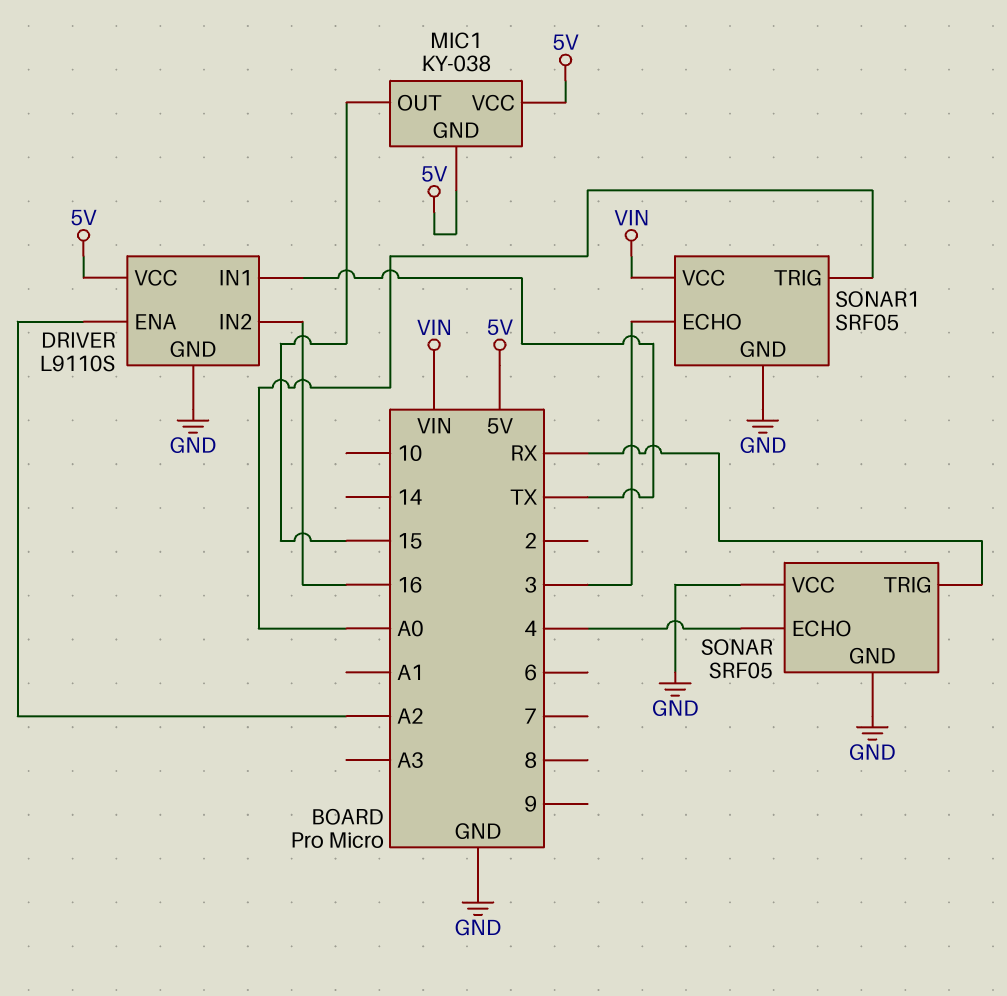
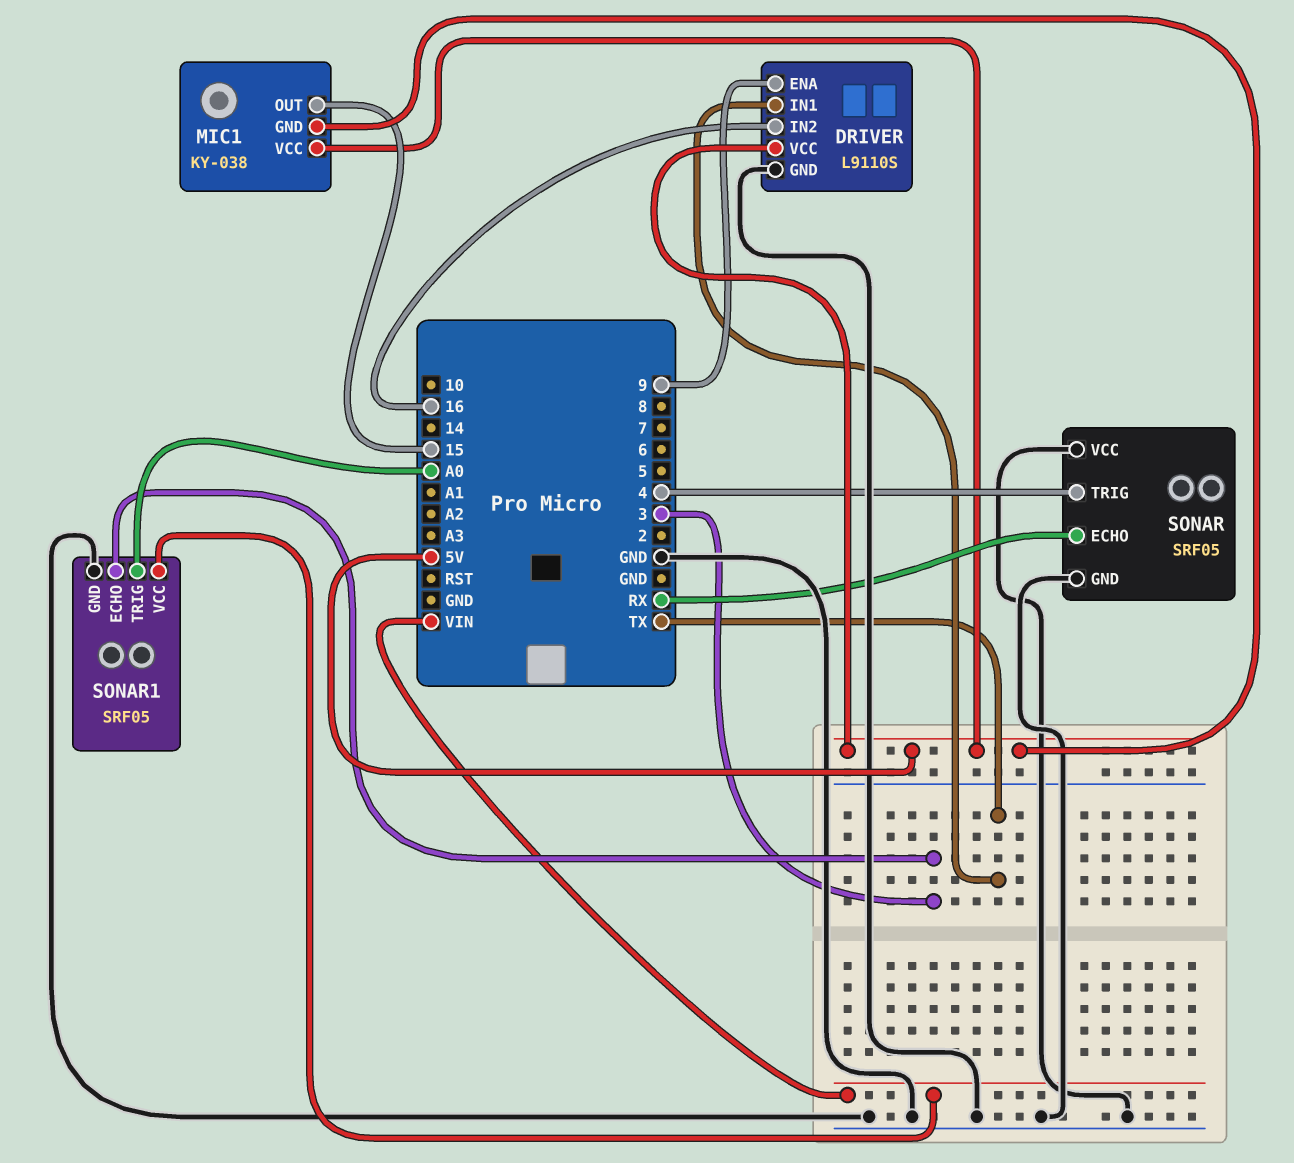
DRIVER pin ENA: A2 -> 9
SONAR pin ECHO: 4 -> RX
SONAR pin TRIG: RX -> 4

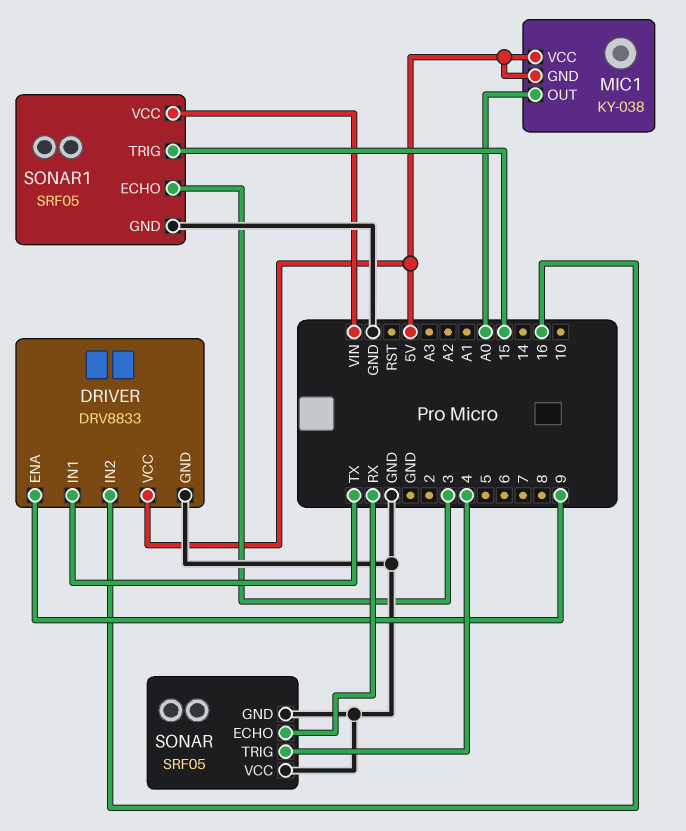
DRIVER: L9110S -> DRV8833
MIC1 pin OUT: 15 -> A0
SONAR1 pin TRIG: A0 -> 15

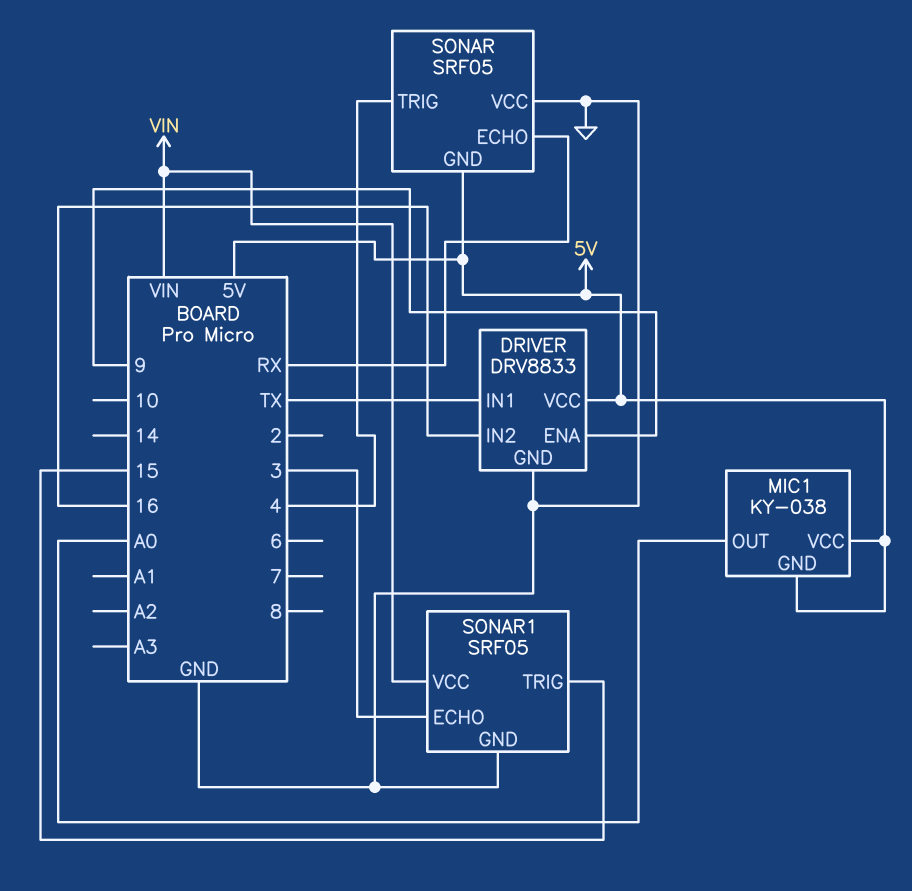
SONAR pin GND: GND -> 5V

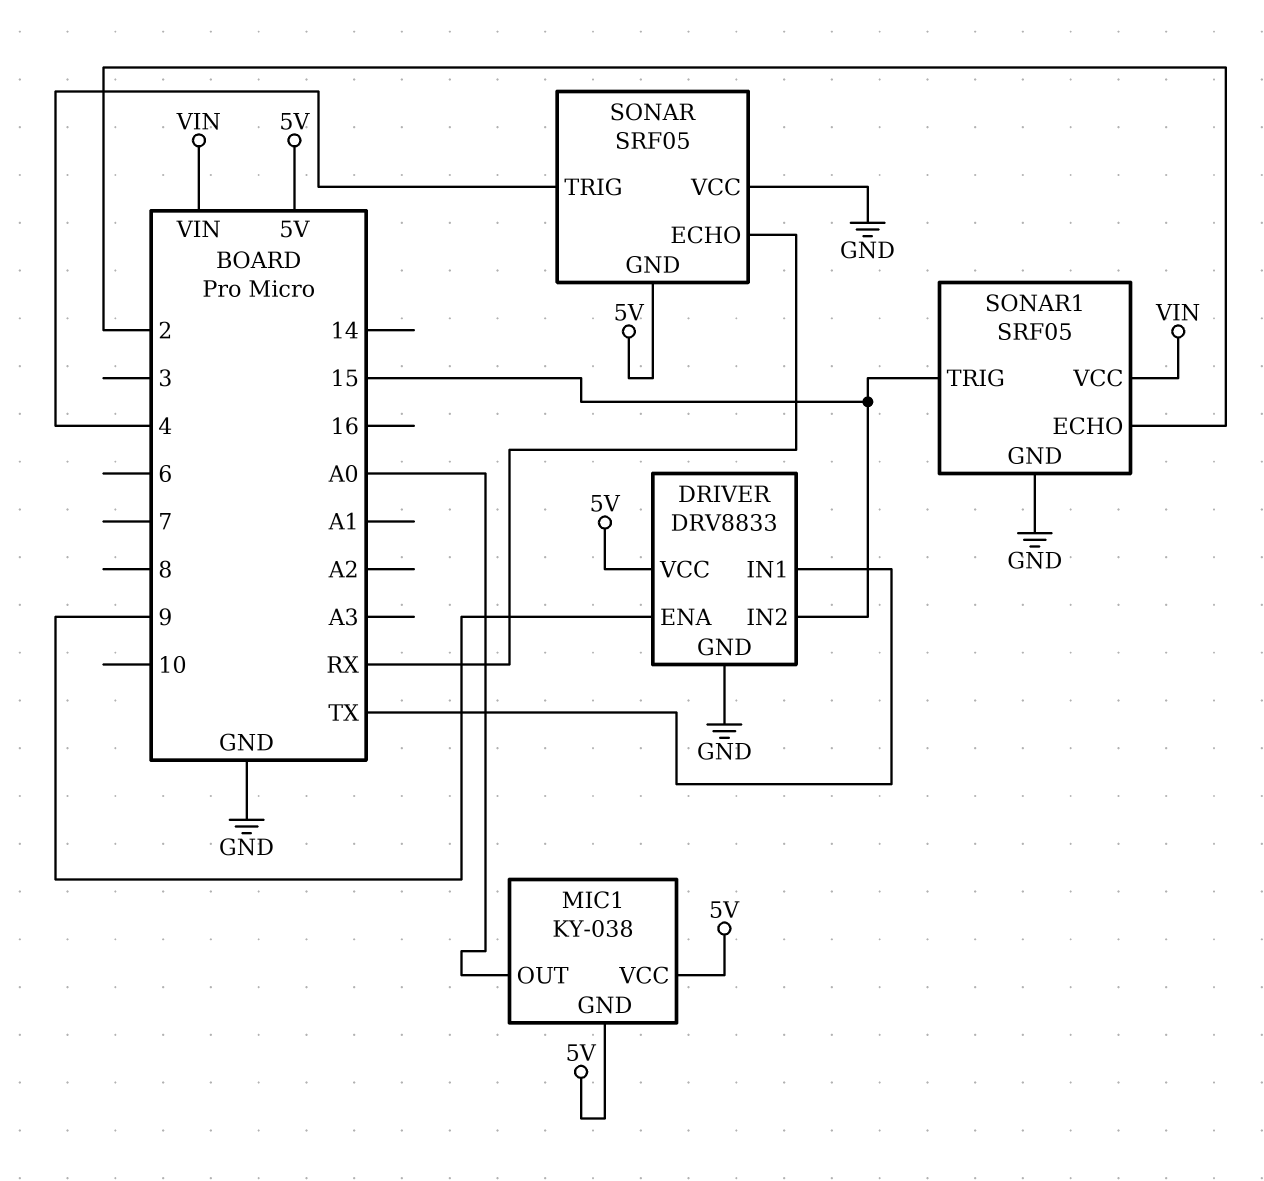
DRIVER pin IN2: 16 -> 15
SONAR1 pin ECHO: 3 -> 2

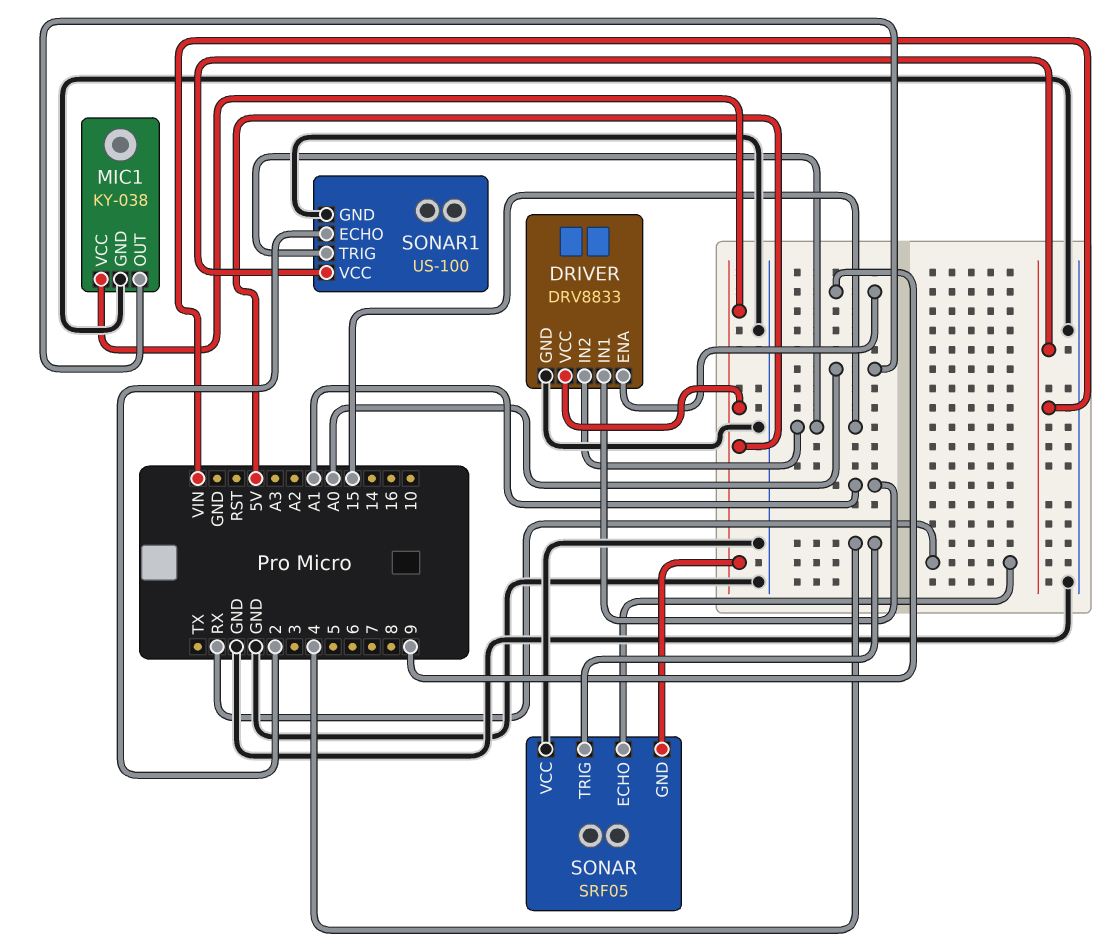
DRIVER pin IN1: TX -> A1
MIC1 pin GND: 5V -> GND
SONAR1: SRF05 -> US-100

